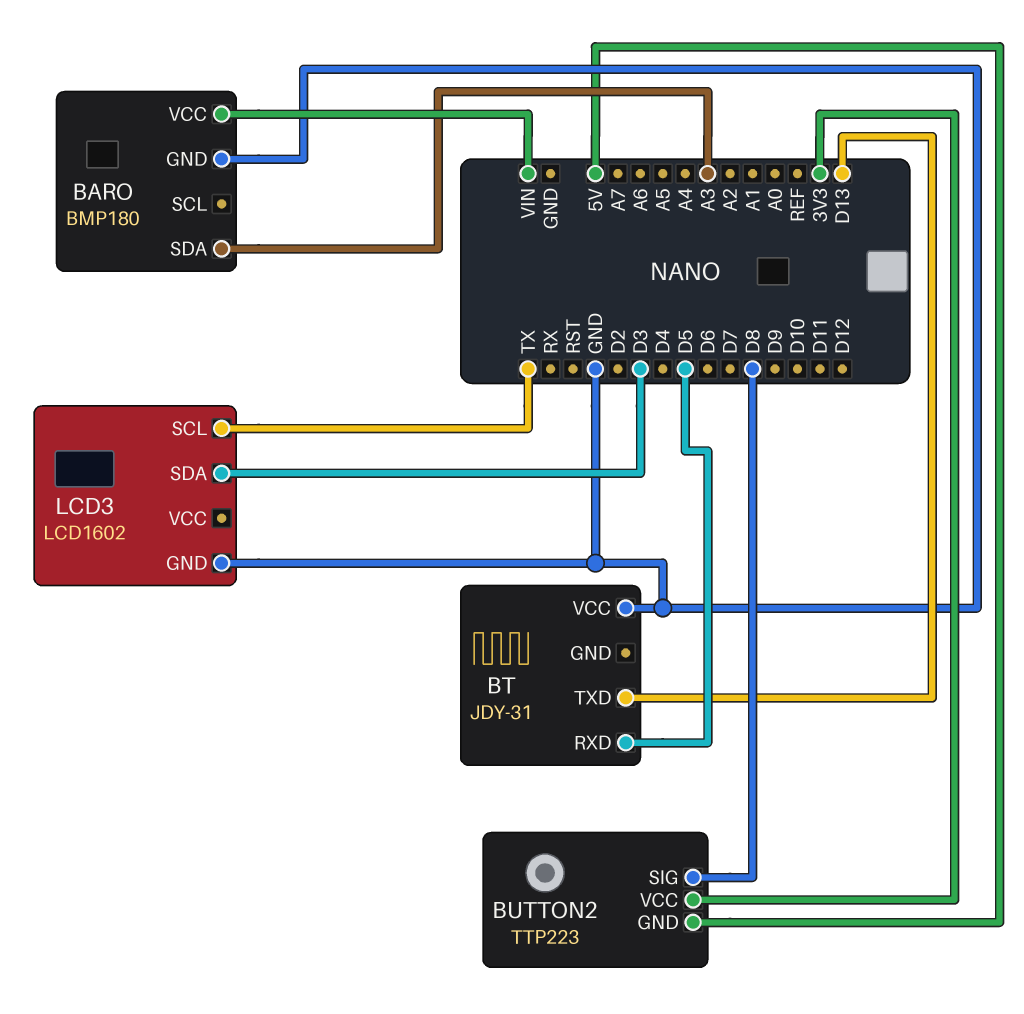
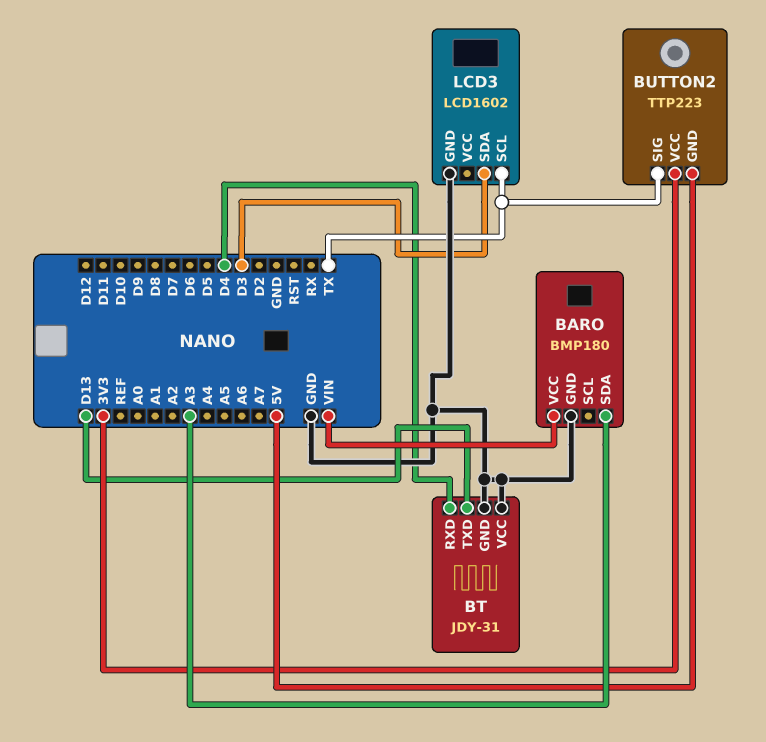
BT pin GND: none -> GND
BT pin RXD: D5 -> D4
BUTTON2 pin SIG: D8 -> TX

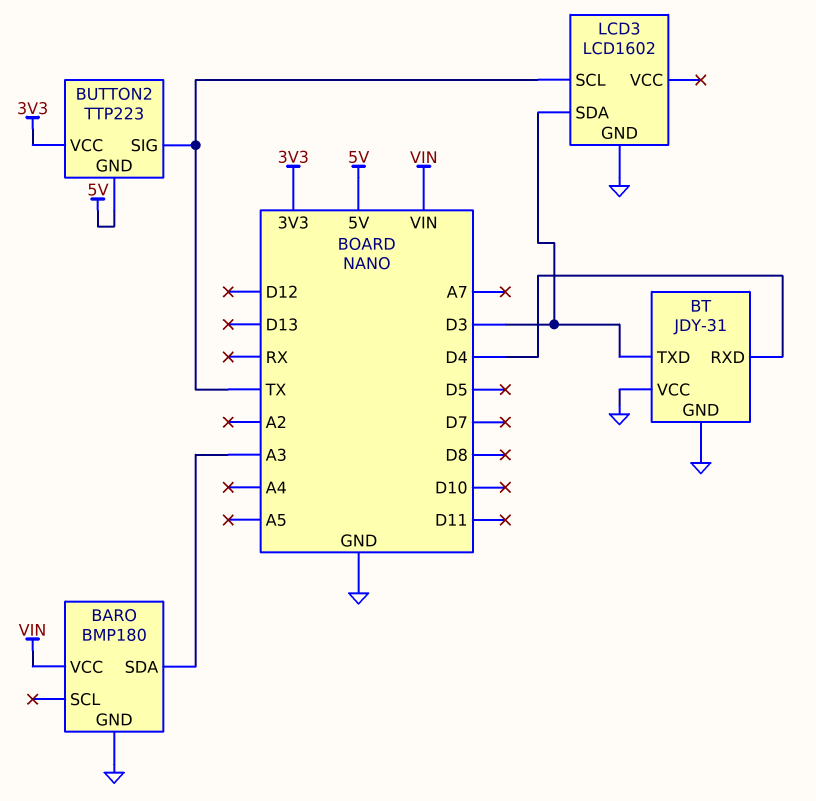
BT pin TXD: D13 -> D3

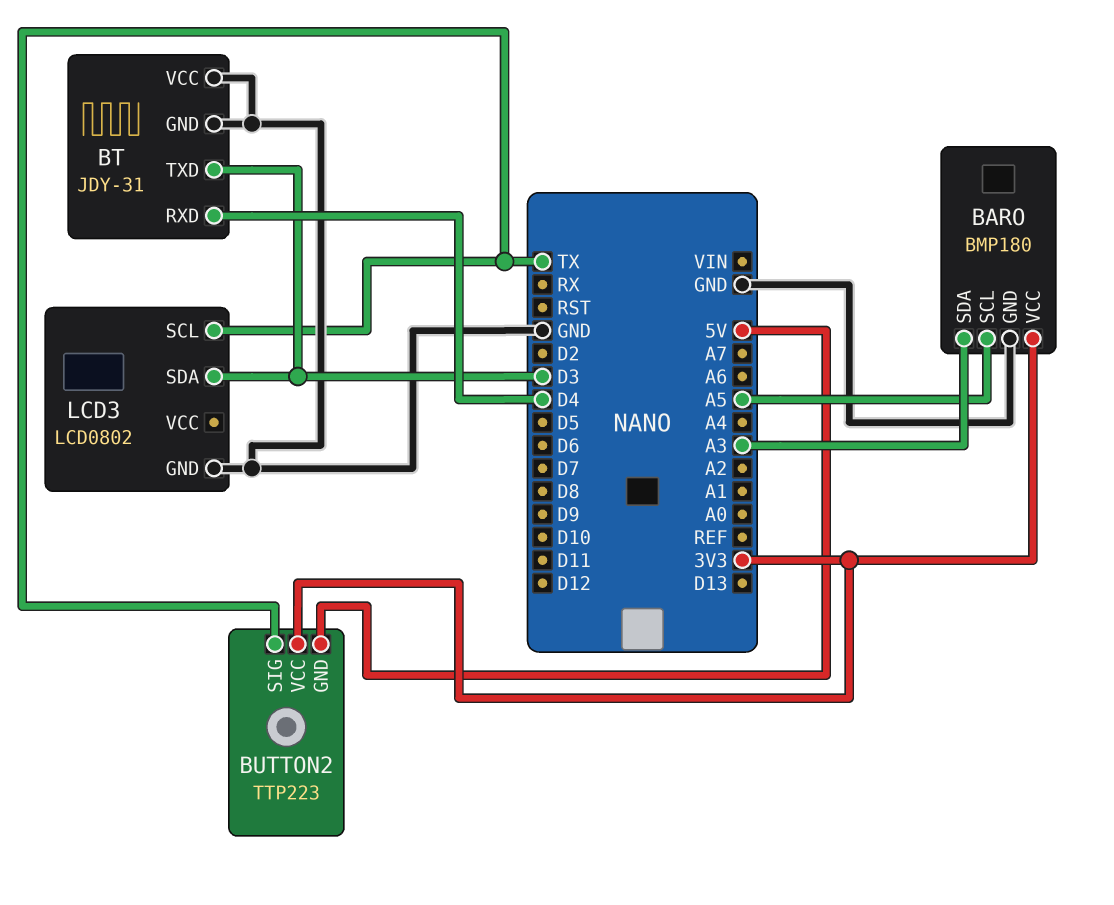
BARO pin SCL: none -> A5
BARO pin VCC: VIN -> 3V3
LCD3: LCD1602 -> LCD0802

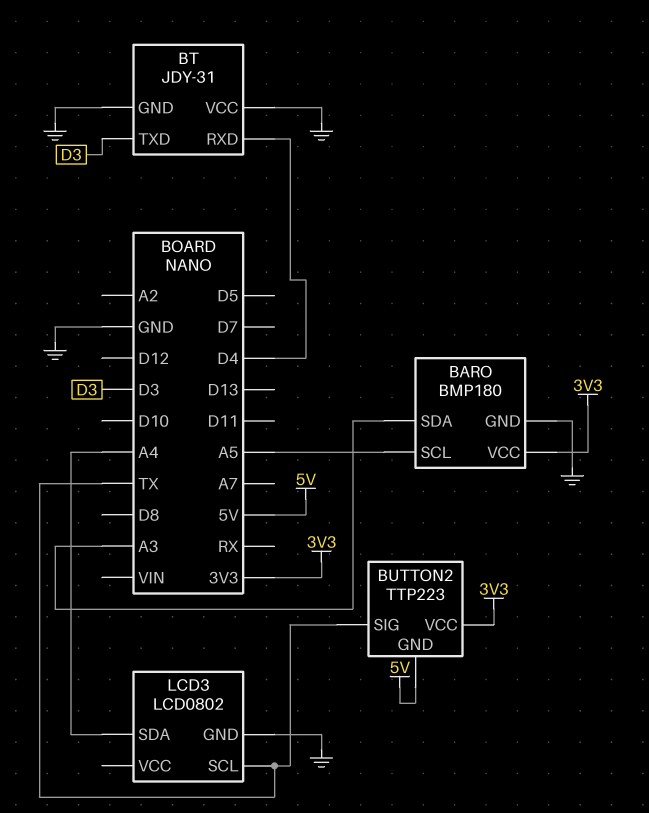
LCD3 pin SDA: D3 -> A4

